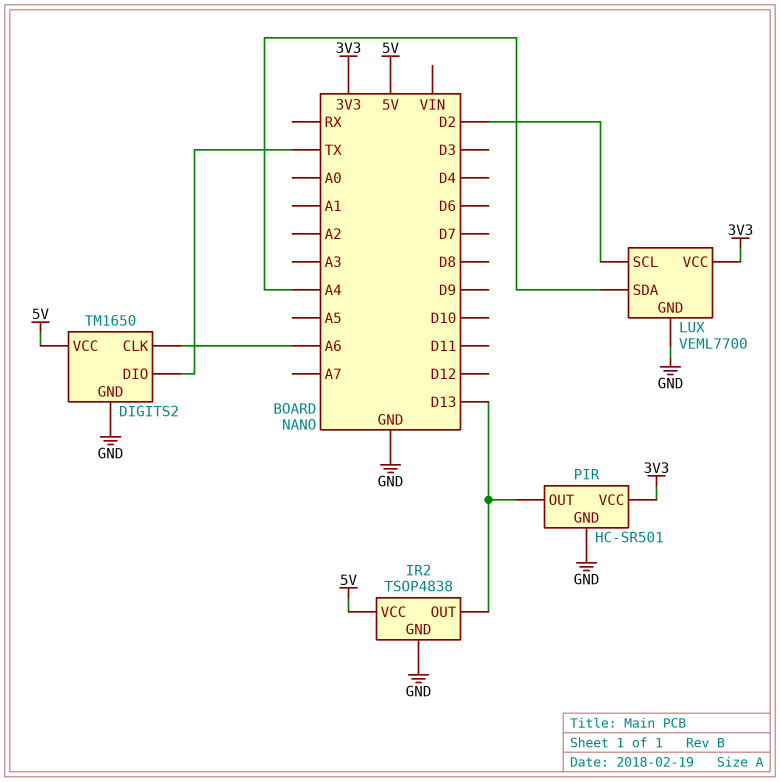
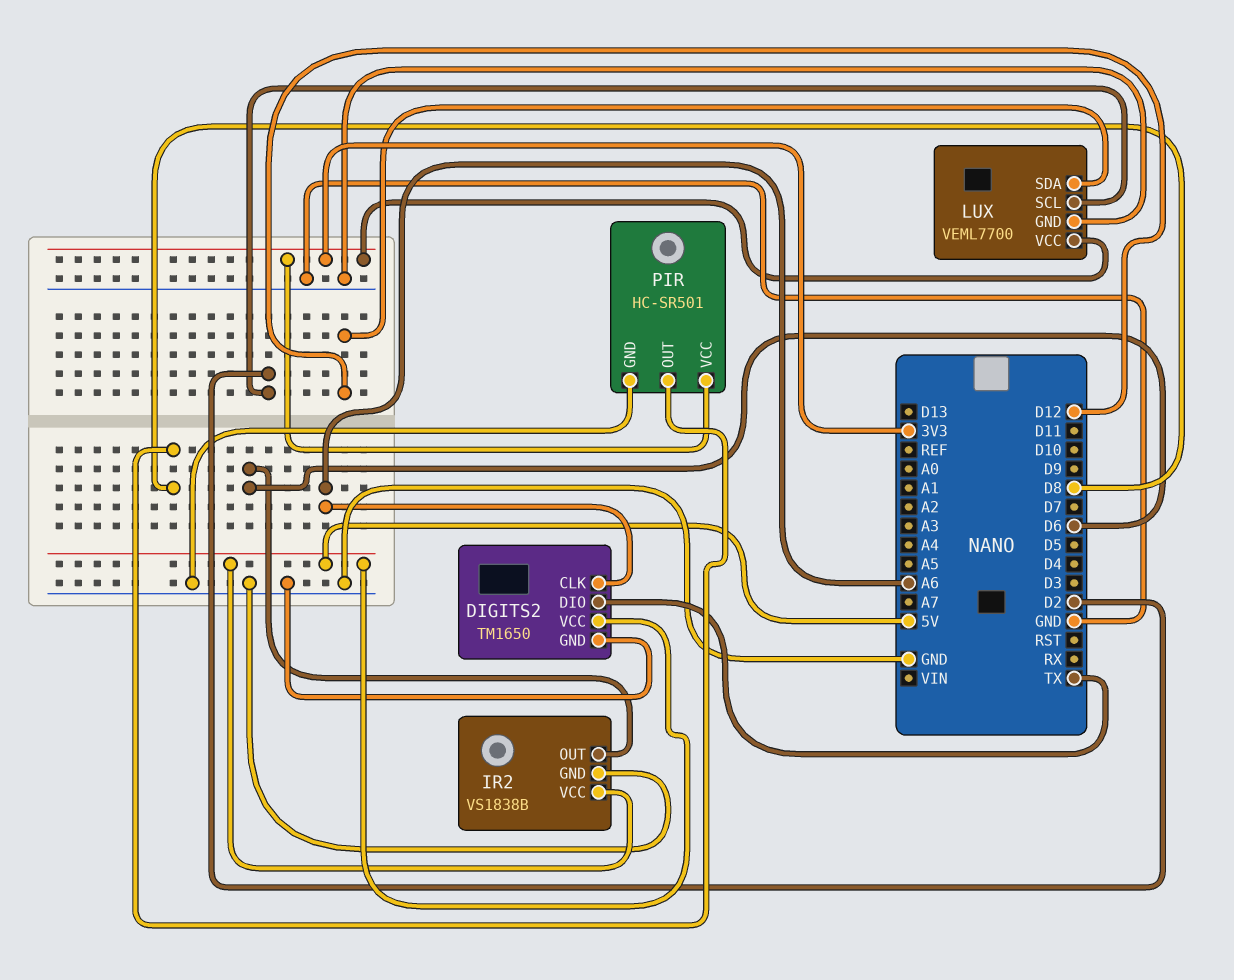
IR2: TSOP4838 -> VS1838B
IR2 pin OUT: D13 -> D6
LUX pin SDA: A4 -> D12
PIR pin OUT: D13 -> D8

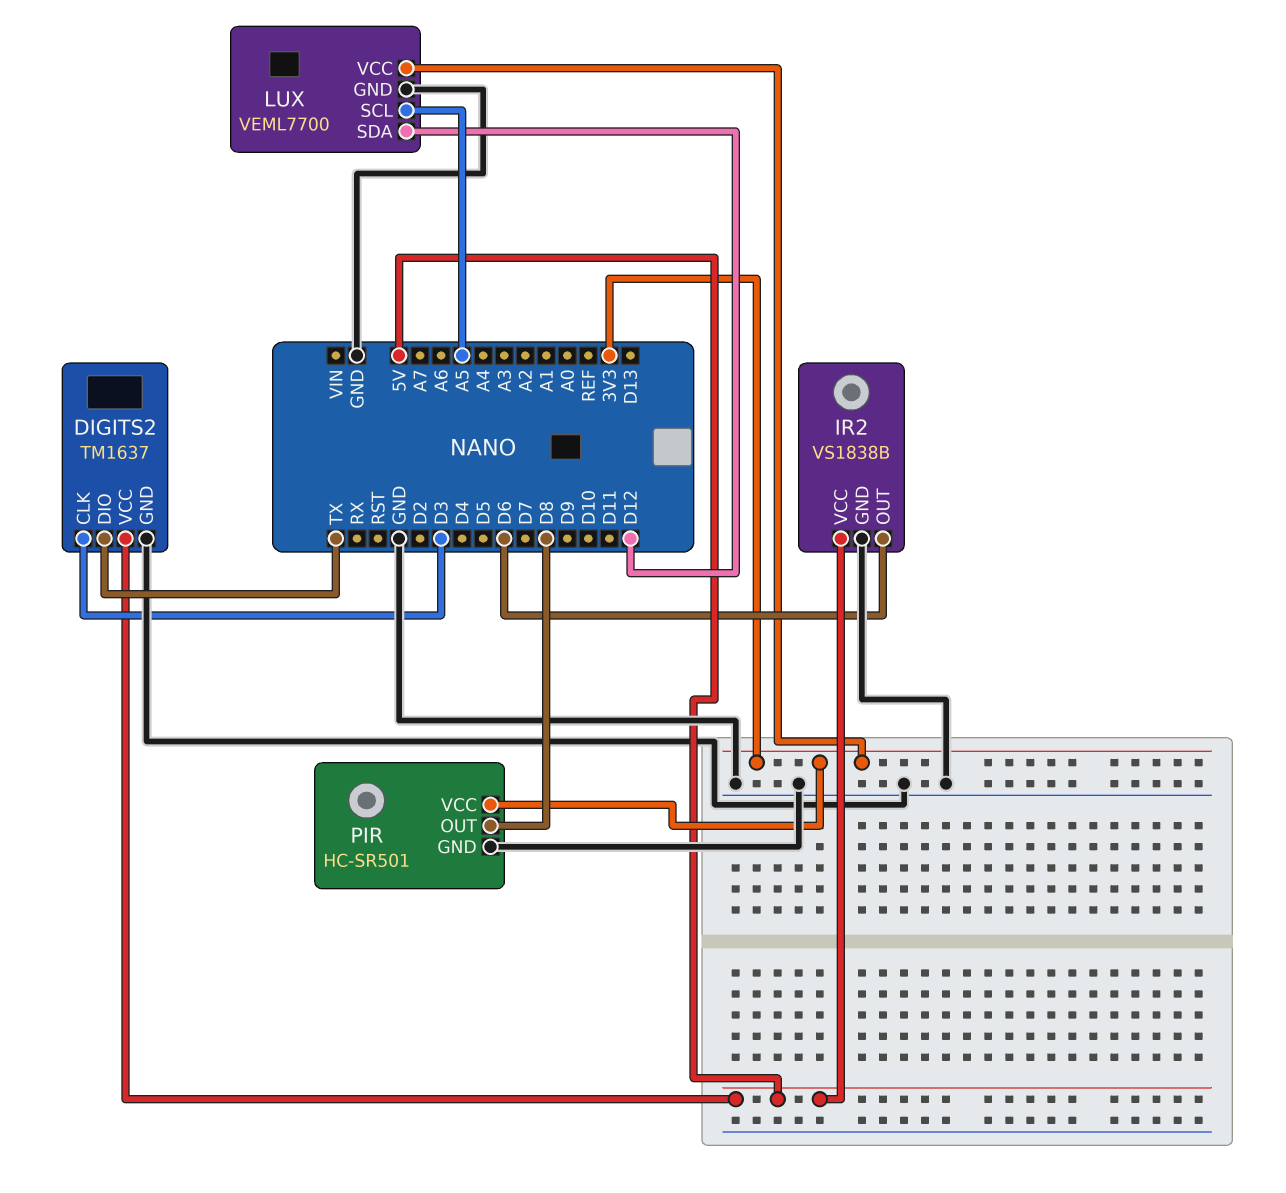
DIGITS2: TM1650 -> TM1637
DIGITS2 pin CLK: A6 -> D3
LUX pin SCL: D2 -> A5

